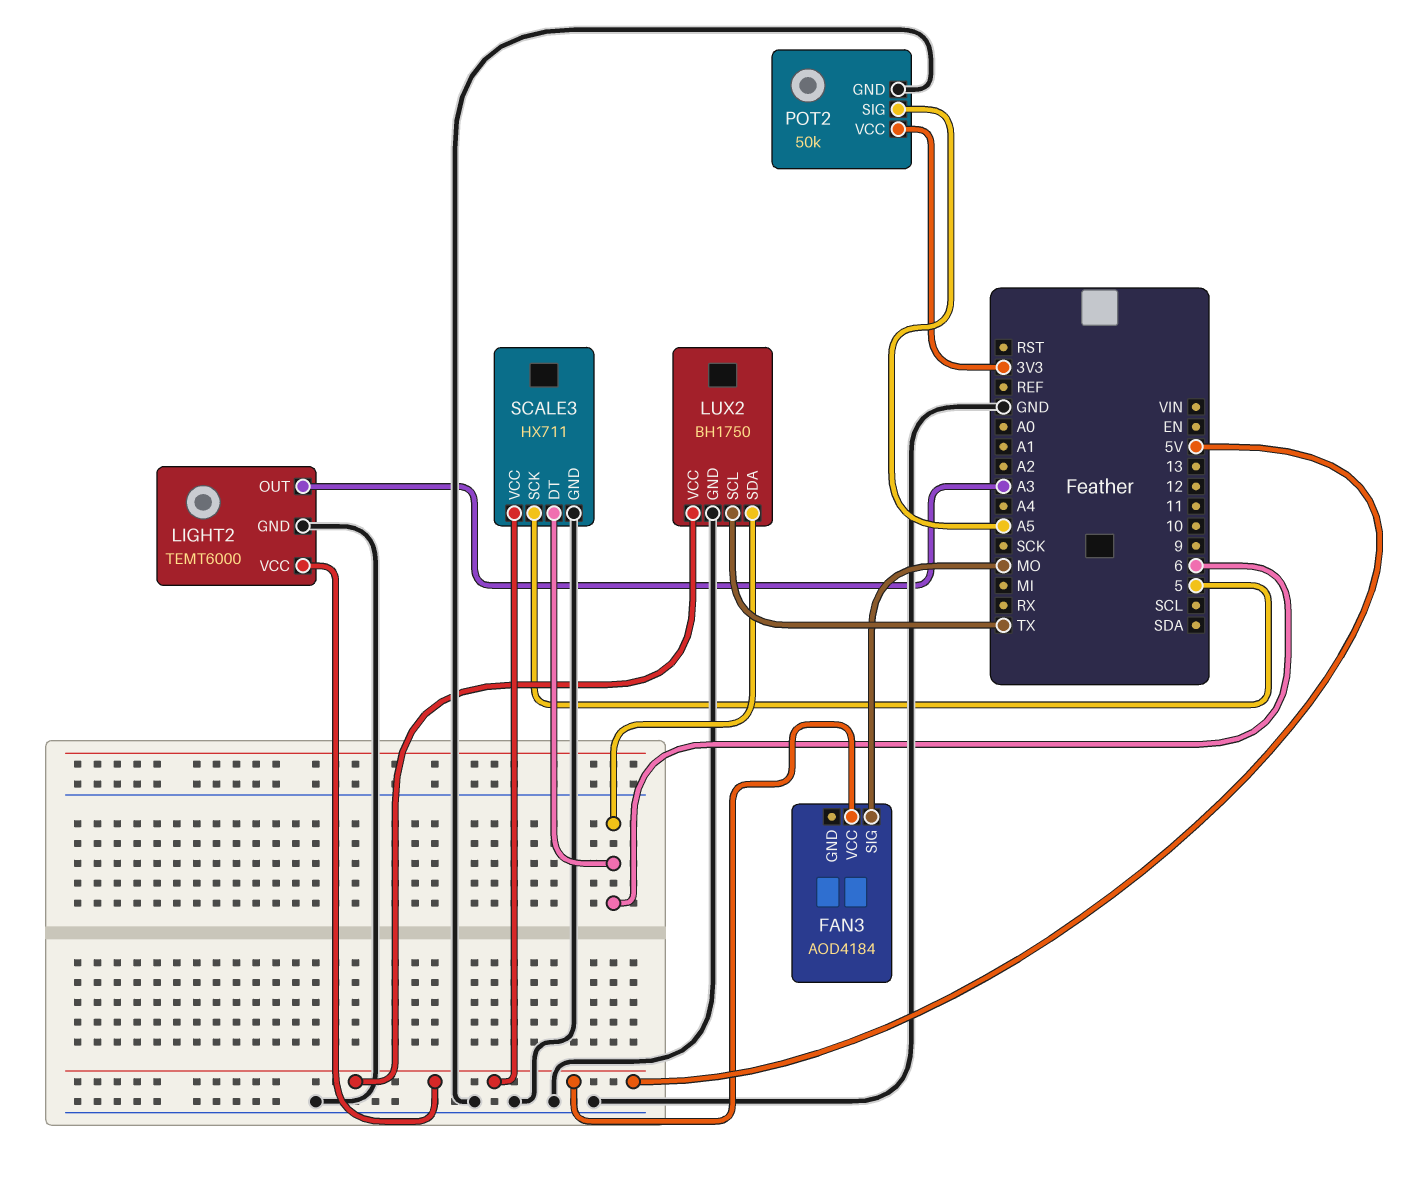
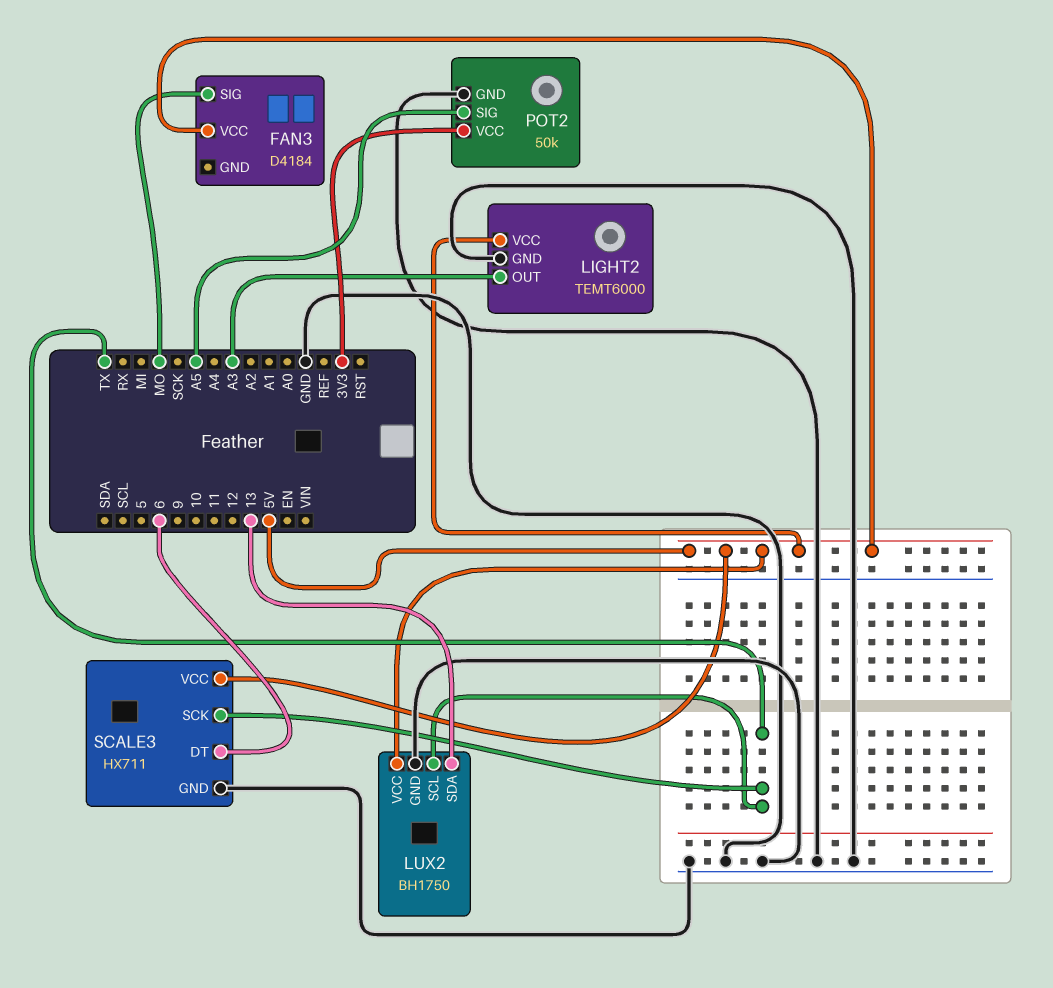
FAN3: AOD4184 -> D4184
LUX2 pin SDA: 6 -> 13
SCALE3 pin SCK: 5 -> TX

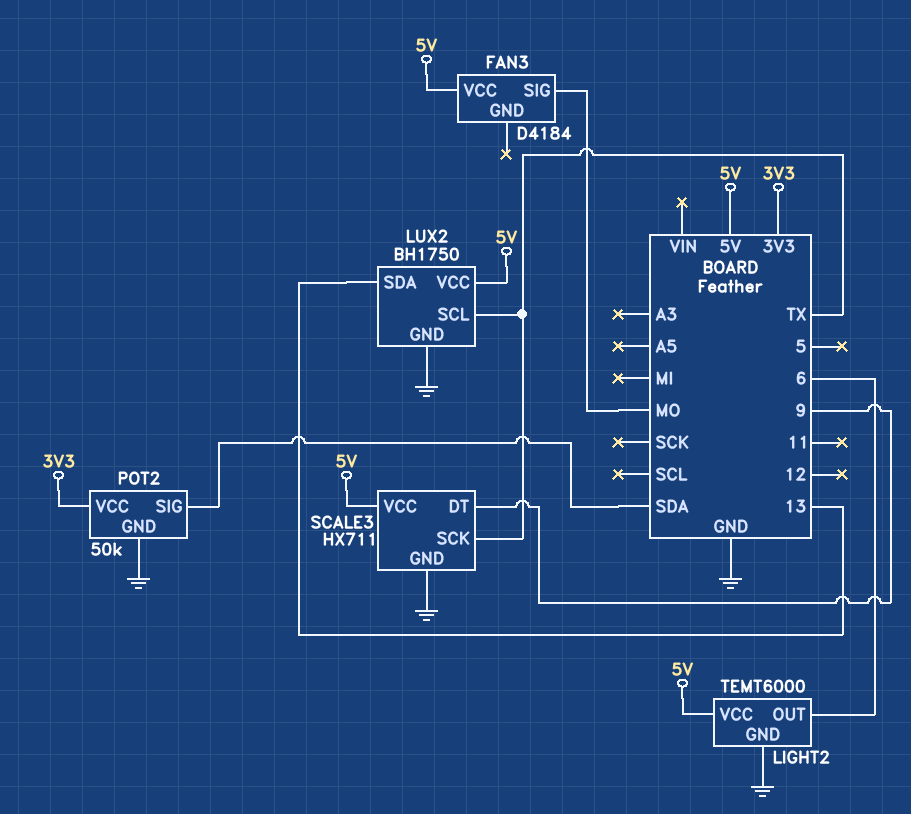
LIGHT2 pin OUT: A3 -> 6
POT2 pin SIG: A5 -> SDA
SCALE3 pin DT: 6 -> 9

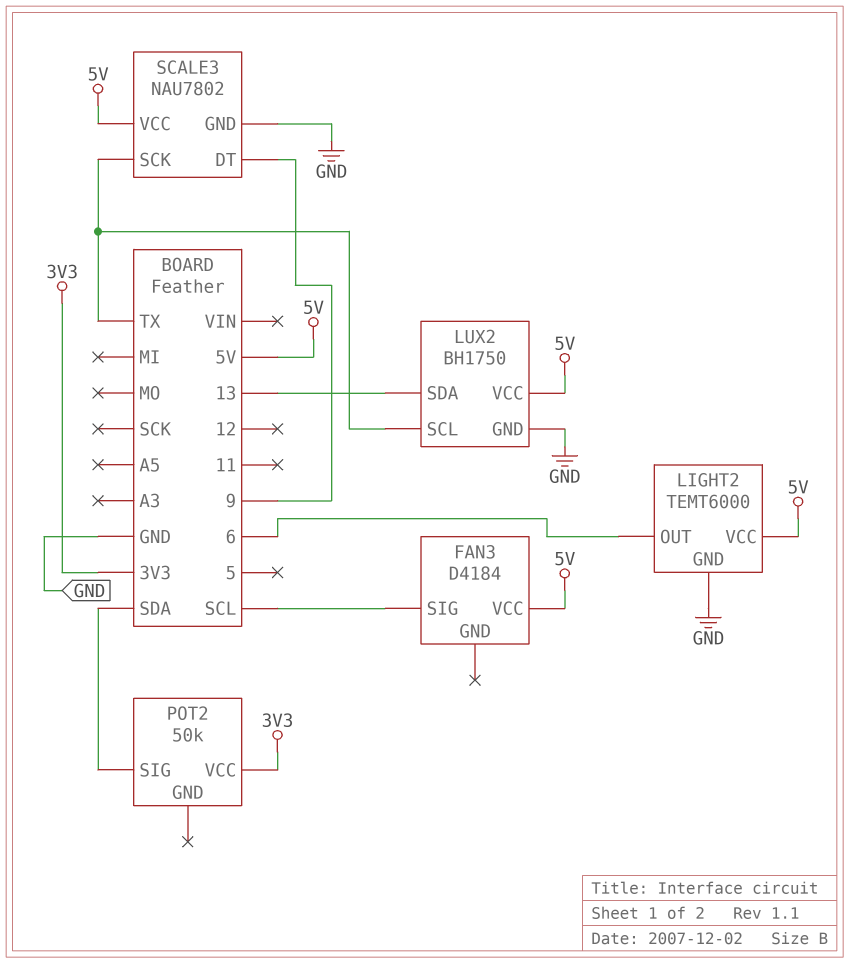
FAN3 pin SIG: MO -> SCL
POT2 pin GND: GND -> none
SCALE3: HX711 -> NAU7802

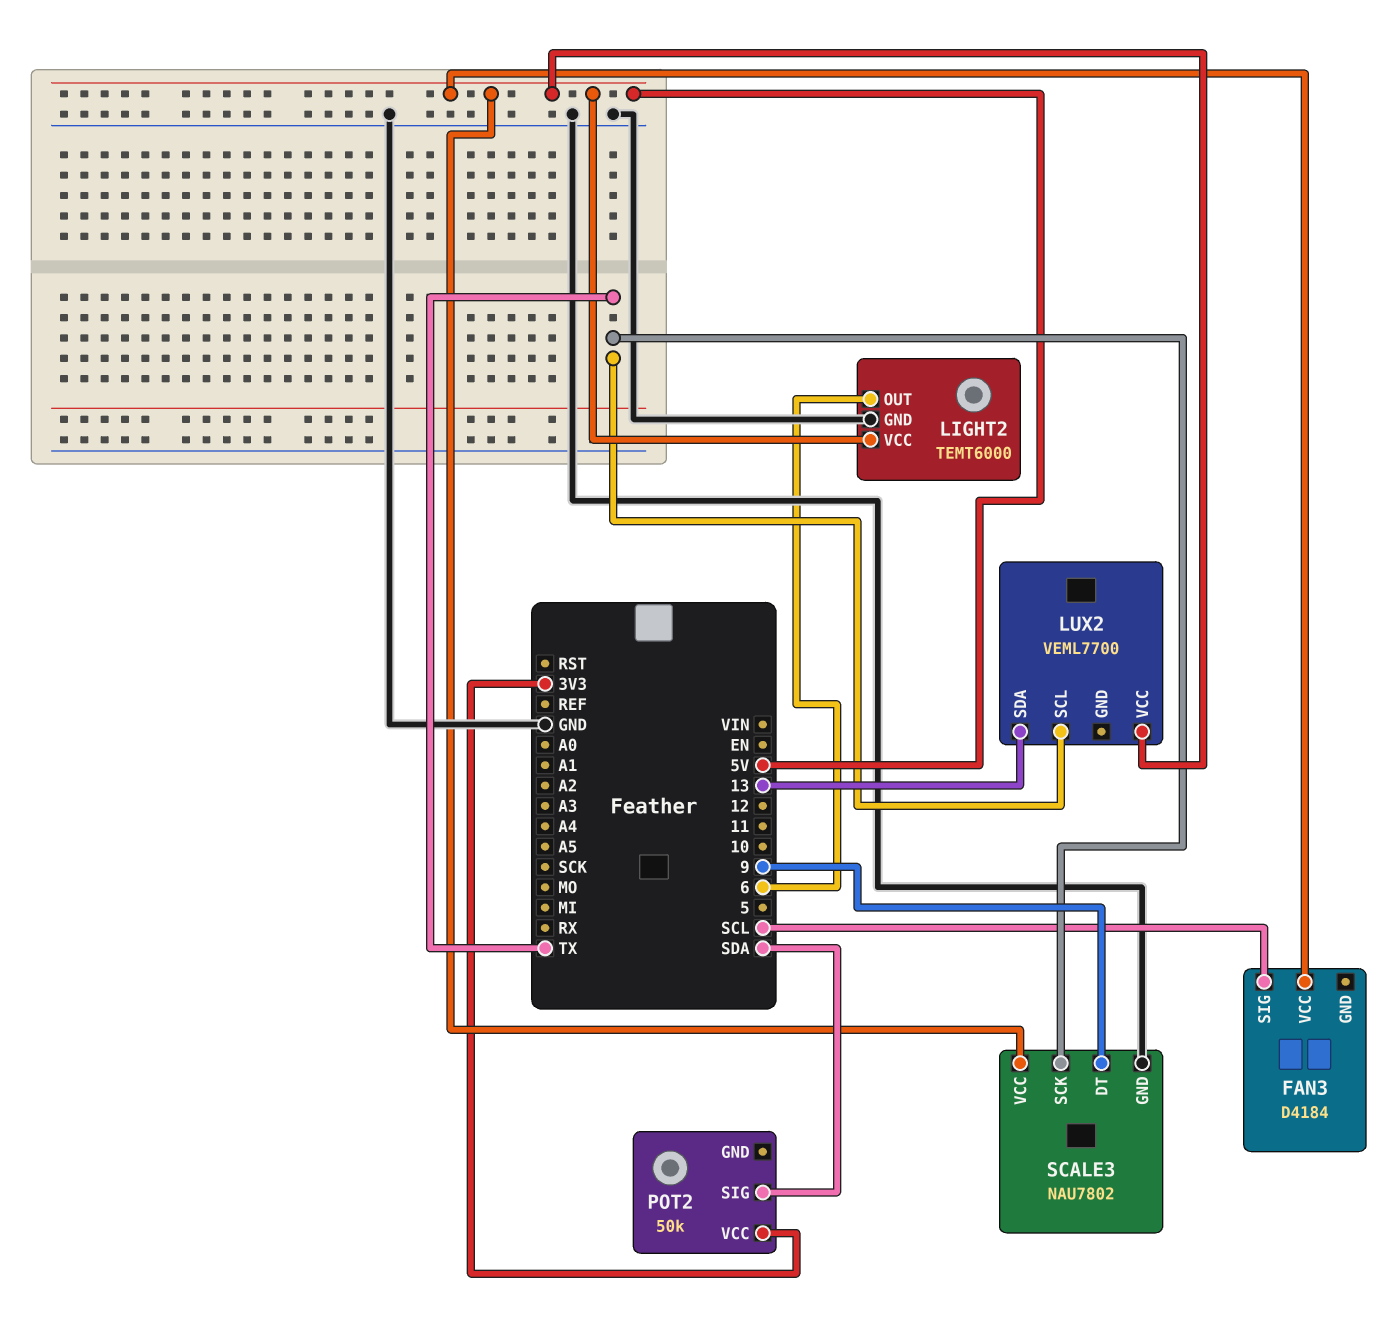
LUX2: BH1750 -> VEML7700
LUX2 pin GND: GND -> none

